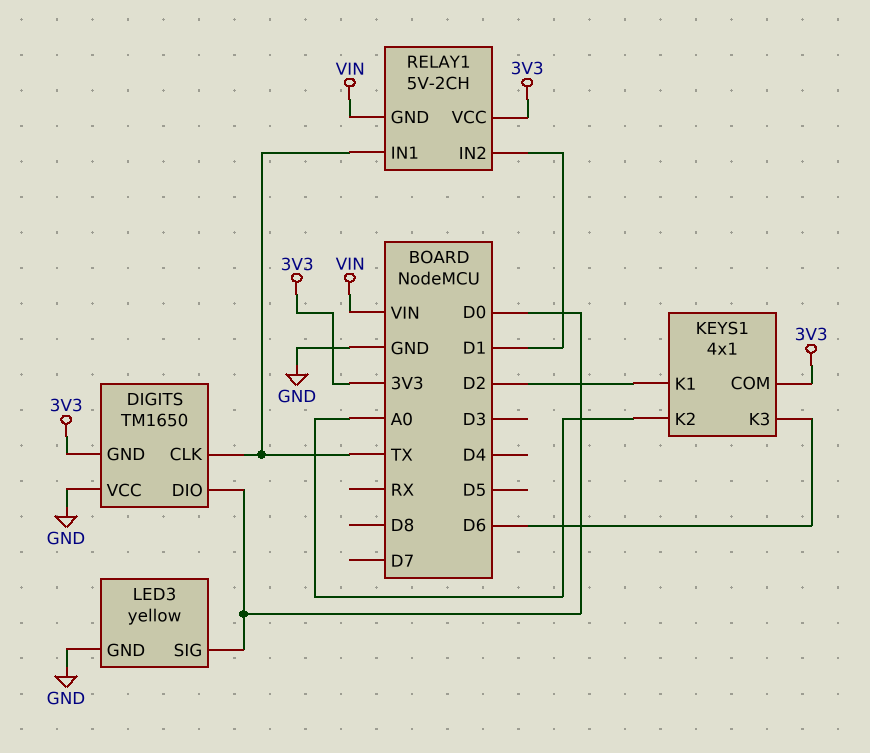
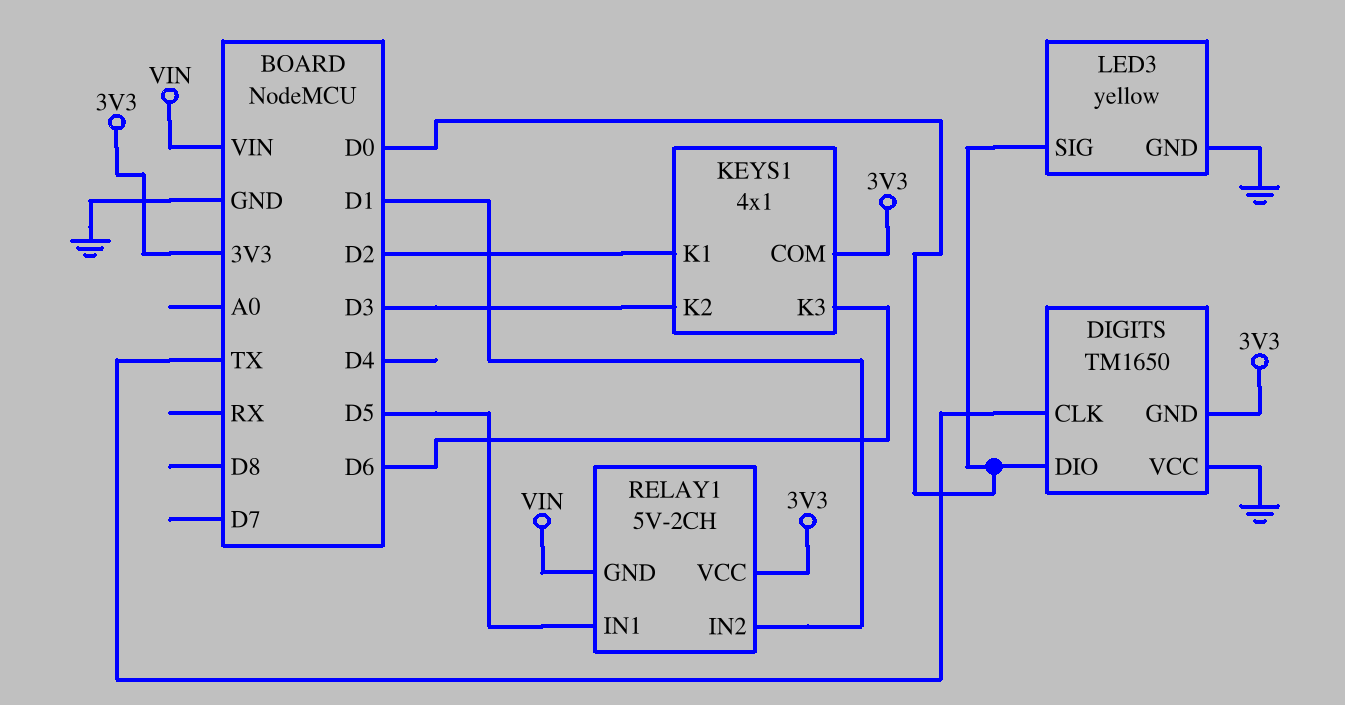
KEYS1 pin K2: A0 -> D3
RELAY1 pin IN1: TX -> D5

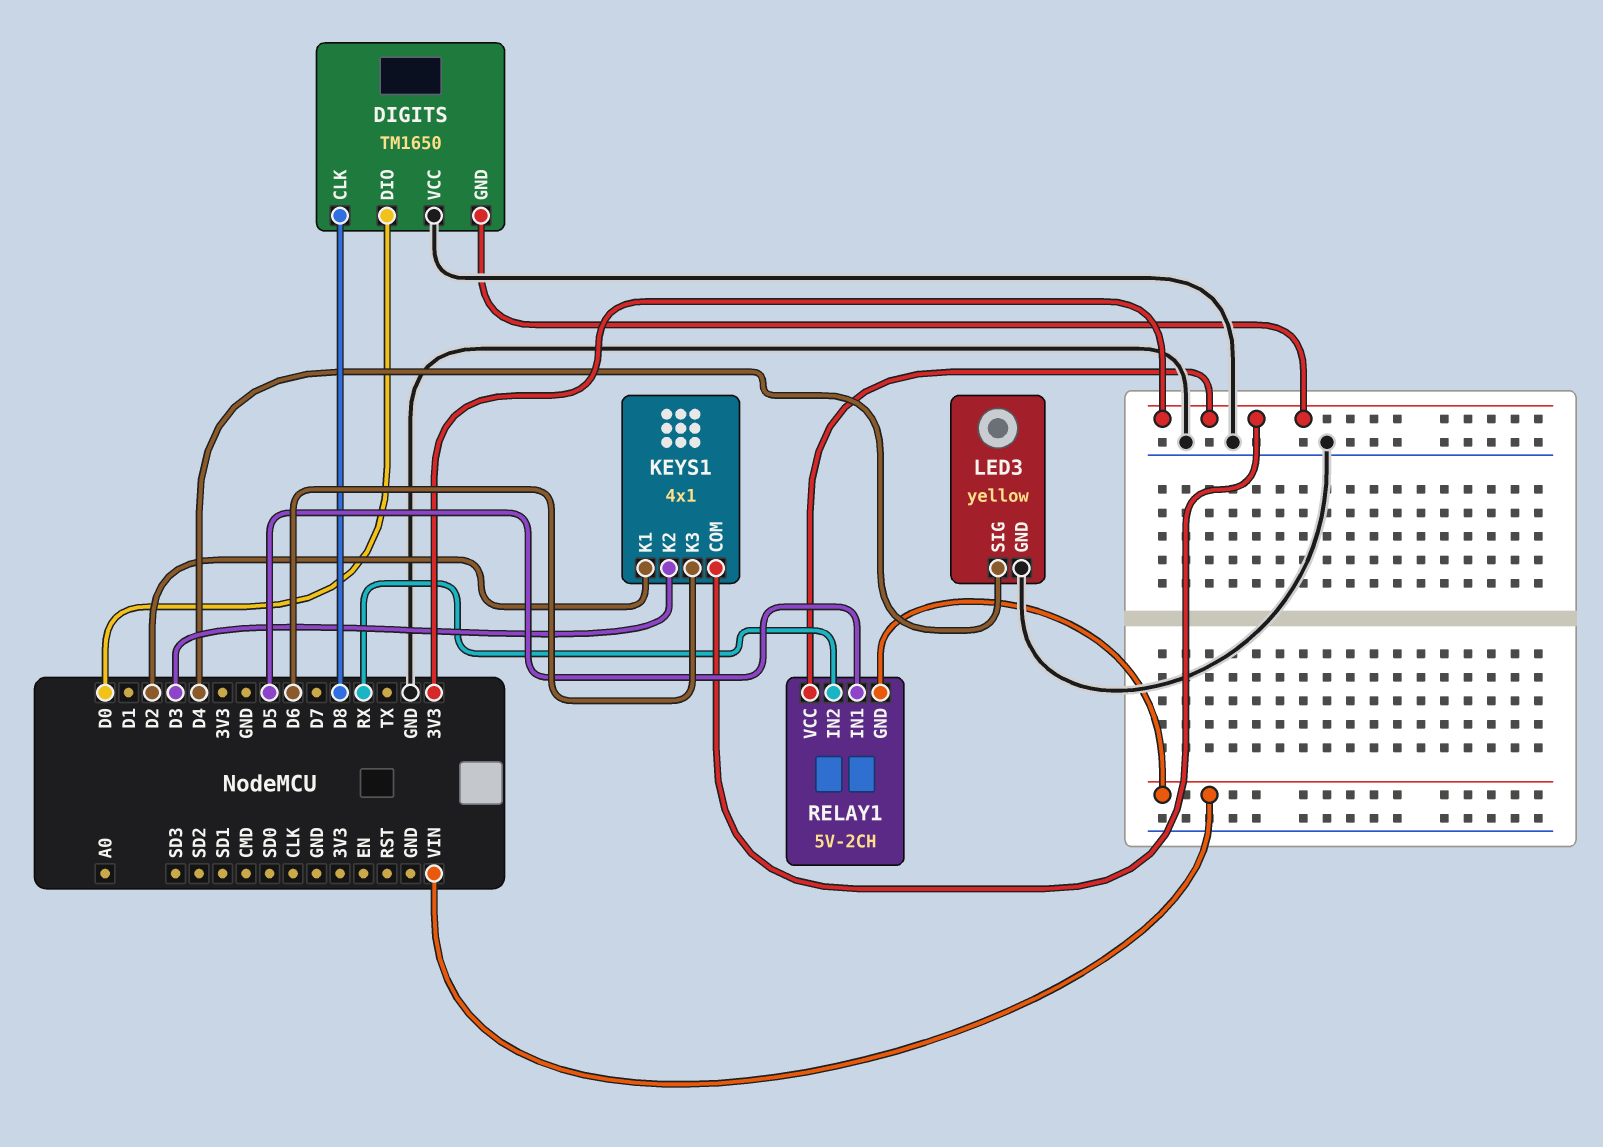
DIGITS pin CLK: TX -> D8
LED3 pin SIG: D0 -> D4
RELAY1 pin IN2: D1 -> RX

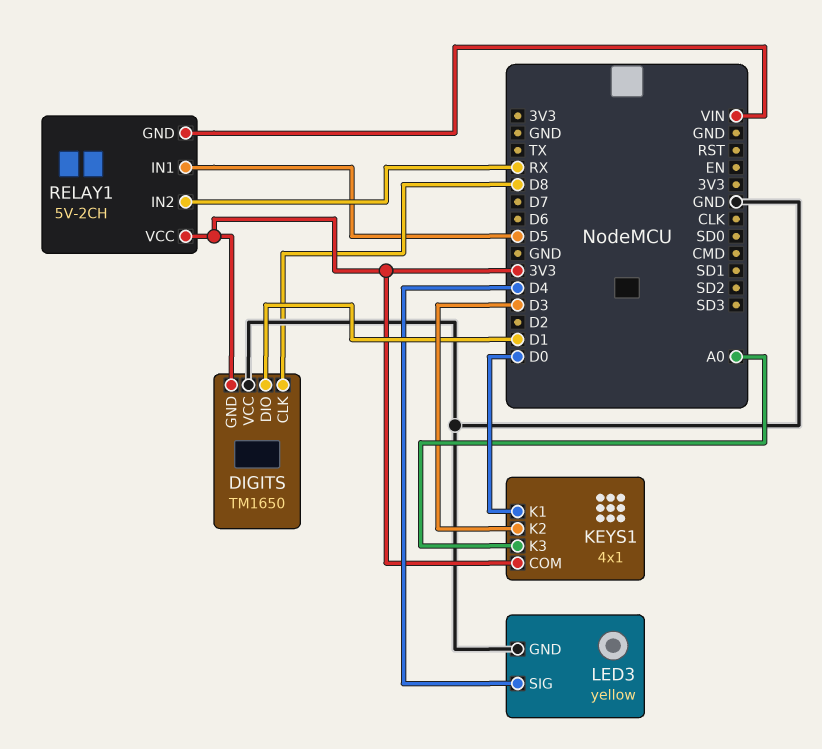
DIGITS pin DIO: D0 -> D1
KEYS1 pin K1: D2 -> D0
KEYS1 pin K3: D6 -> A0

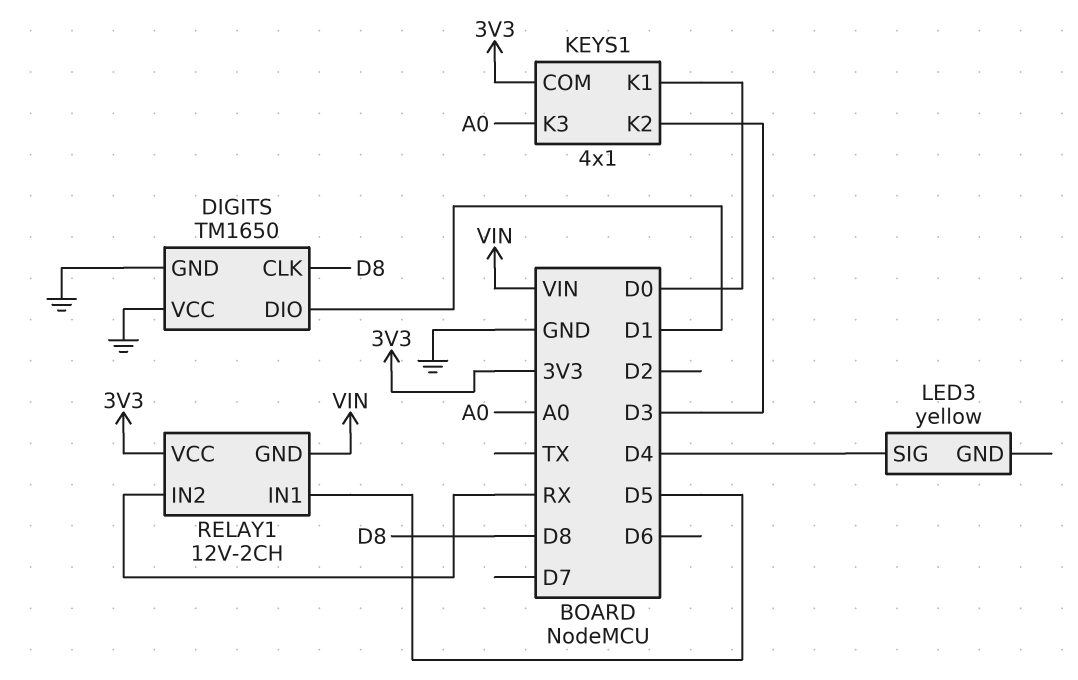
DIGITS pin GND: 3V3 -> GND
LED3 pin GND: GND -> none
RELAY1: 5V-2CH -> 12V-2CH

